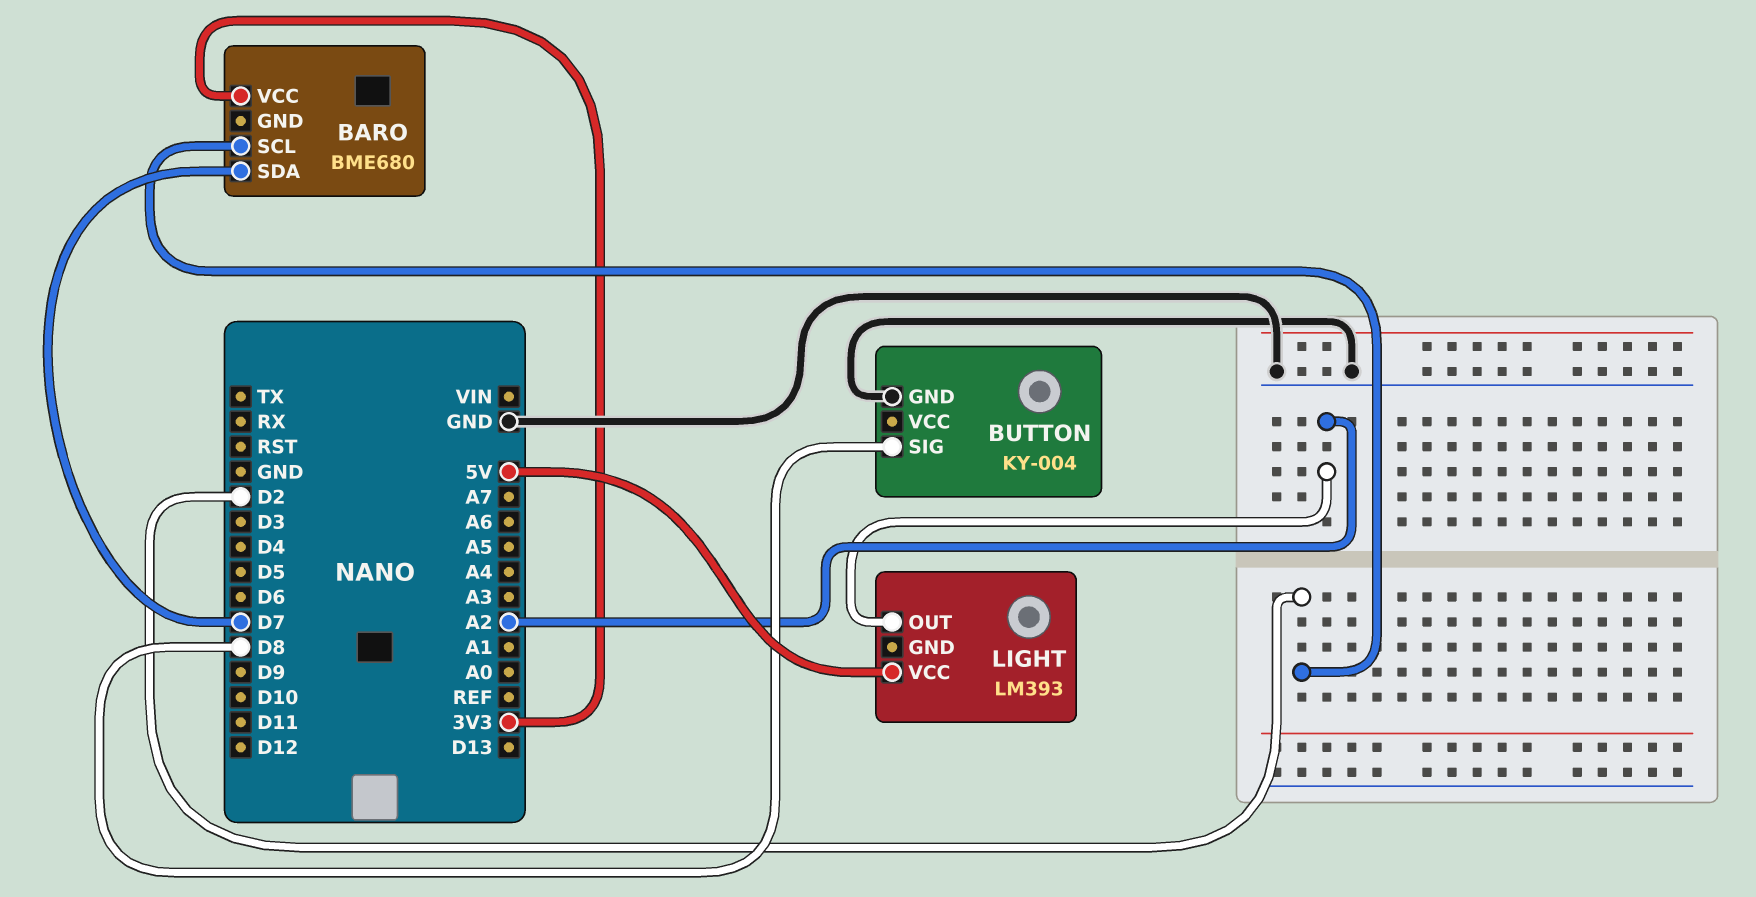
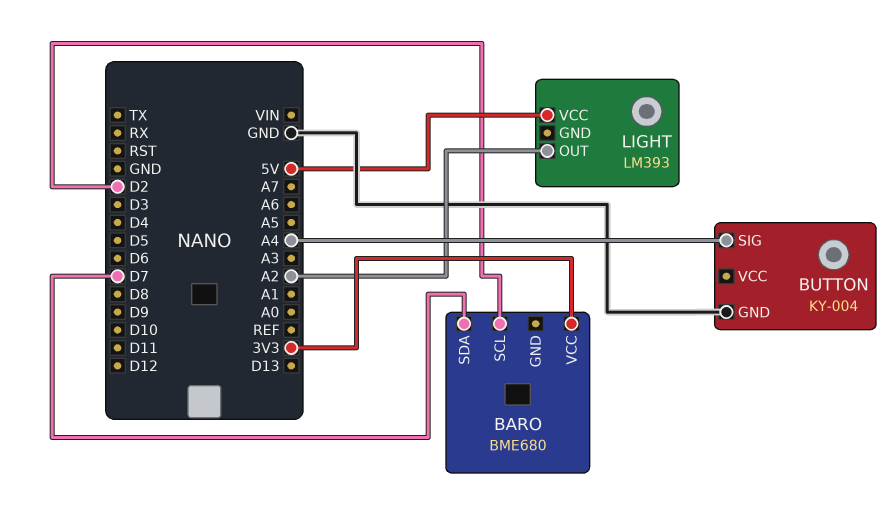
BUTTON pin SIG: D8 -> A4

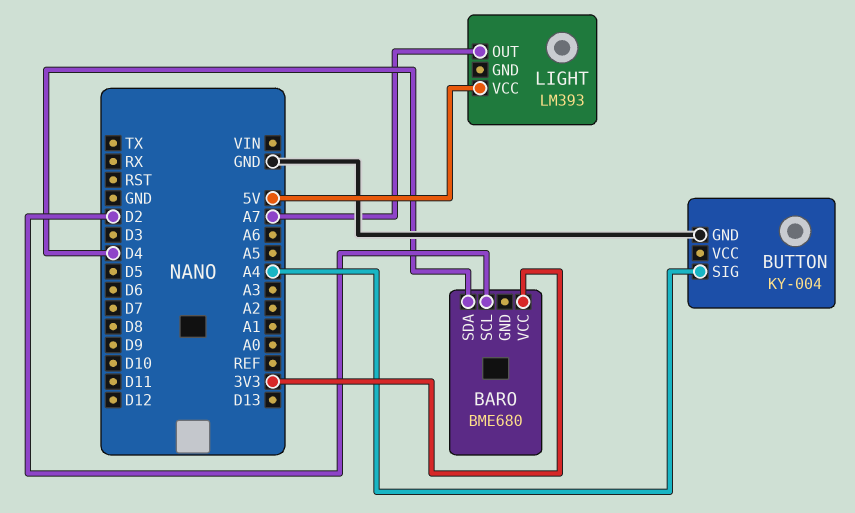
BARO pin SDA: D7 -> D4
LIGHT pin OUT: A2 -> A7

